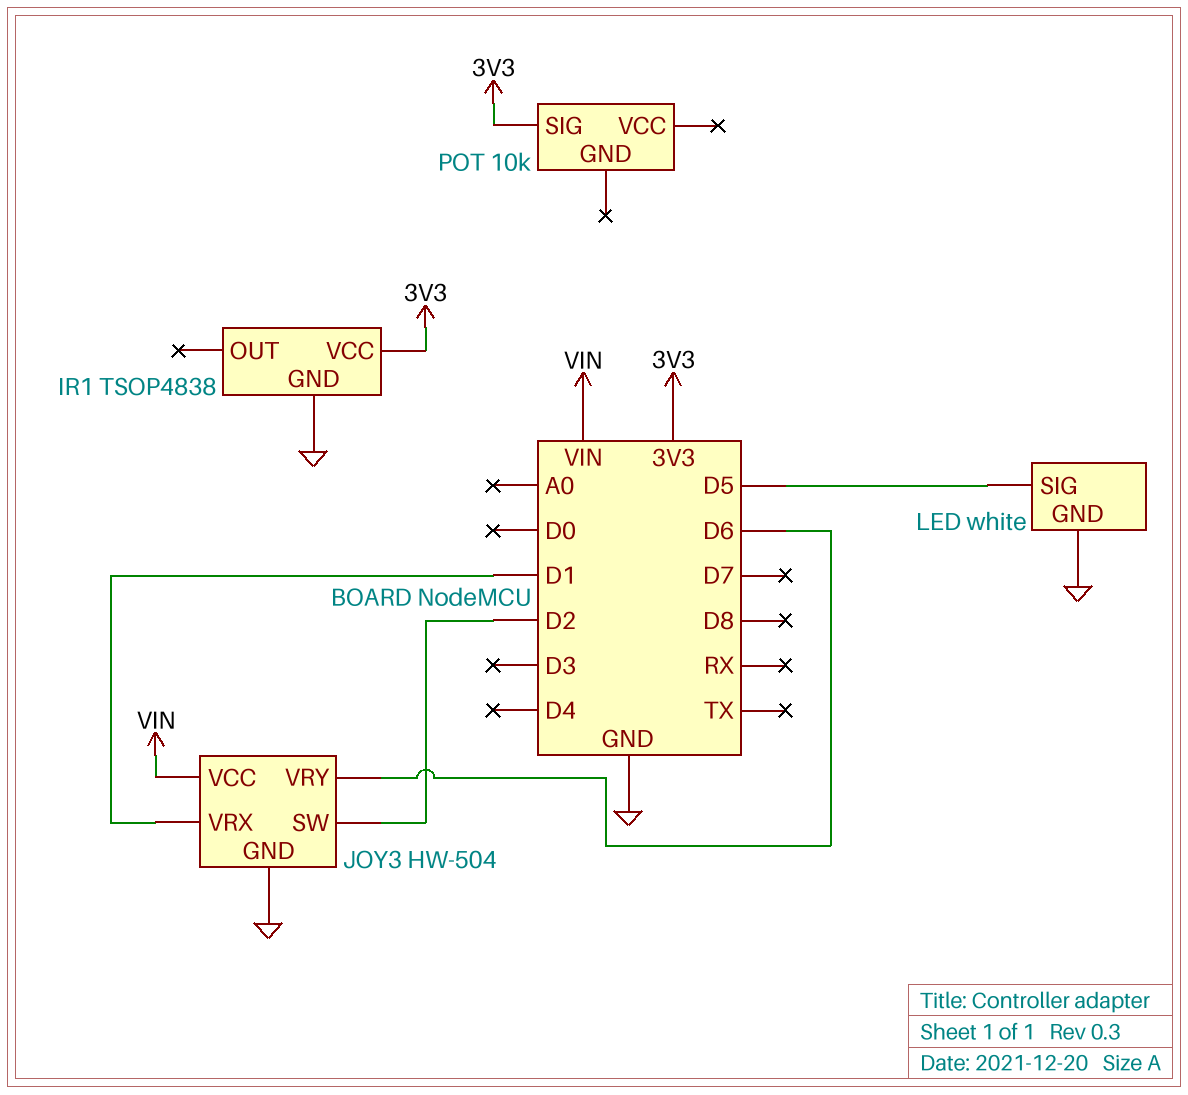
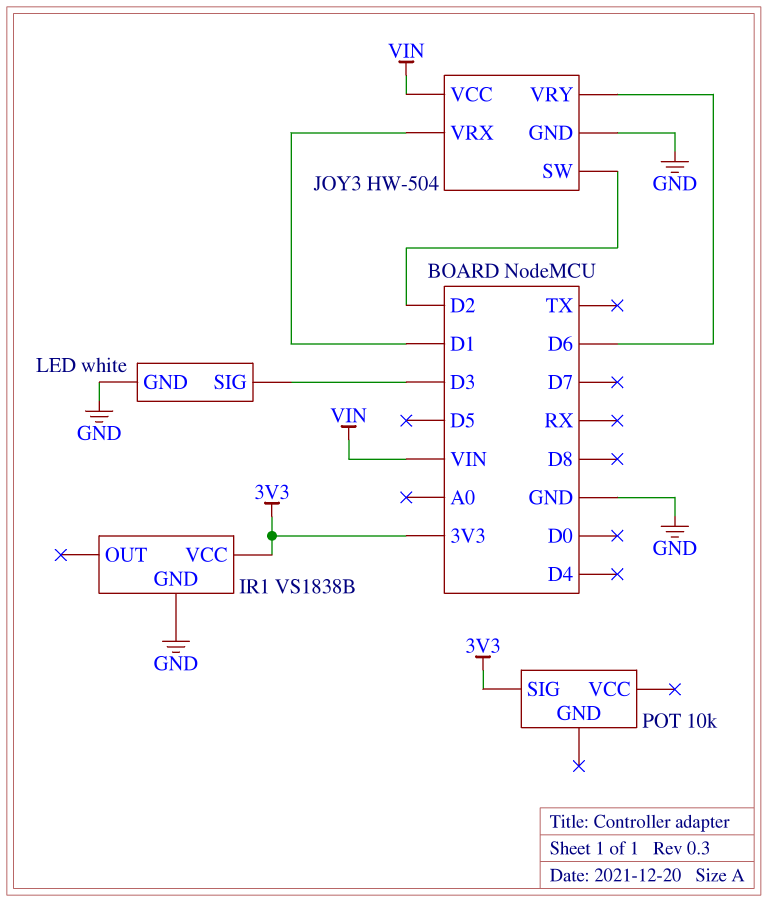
IR1: TSOP4838 -> VS1838B
LED pin SIG: D5 -> D3

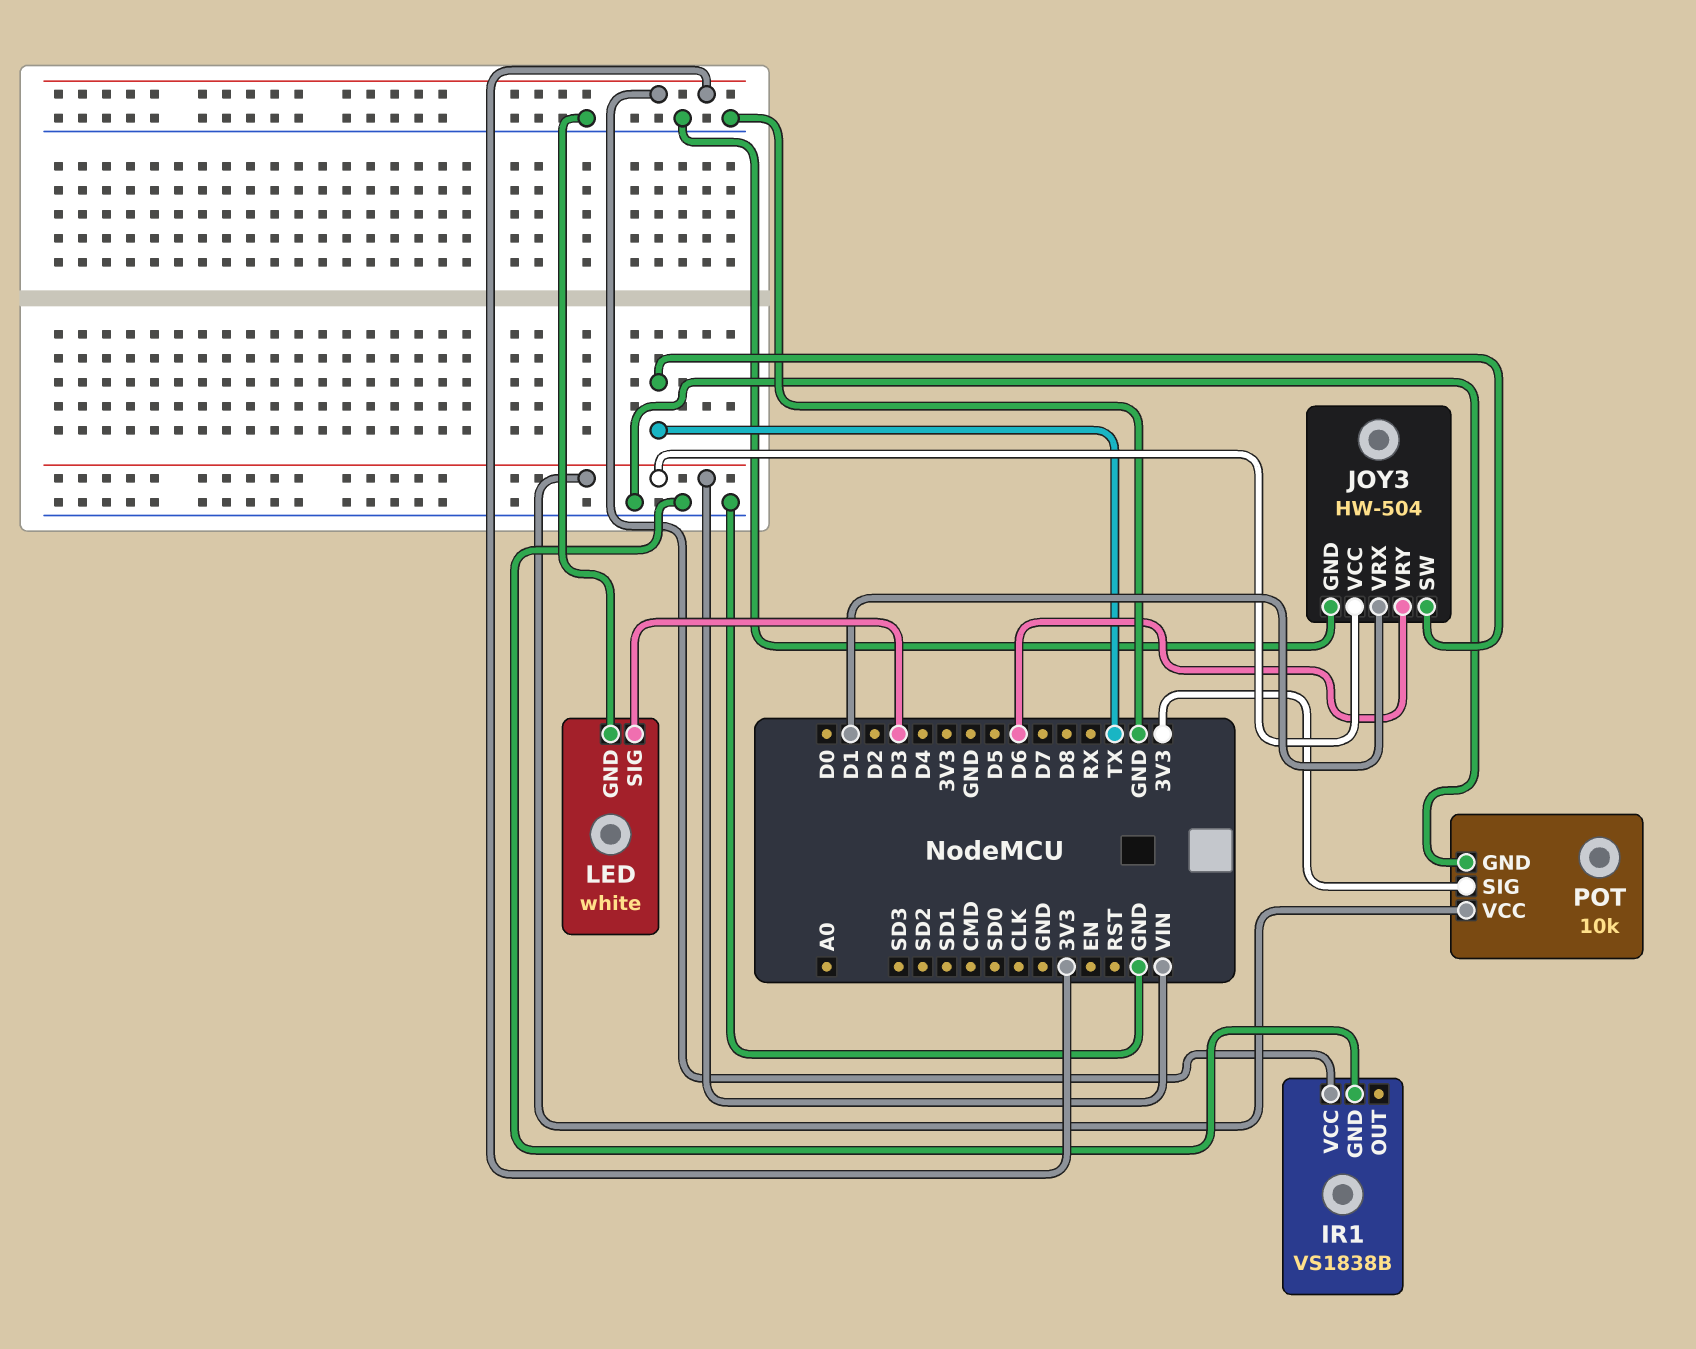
JOY3 pin SW: D2 -> TX
POT pin GND: none -> GND
POT pin VCC: none -> VIN

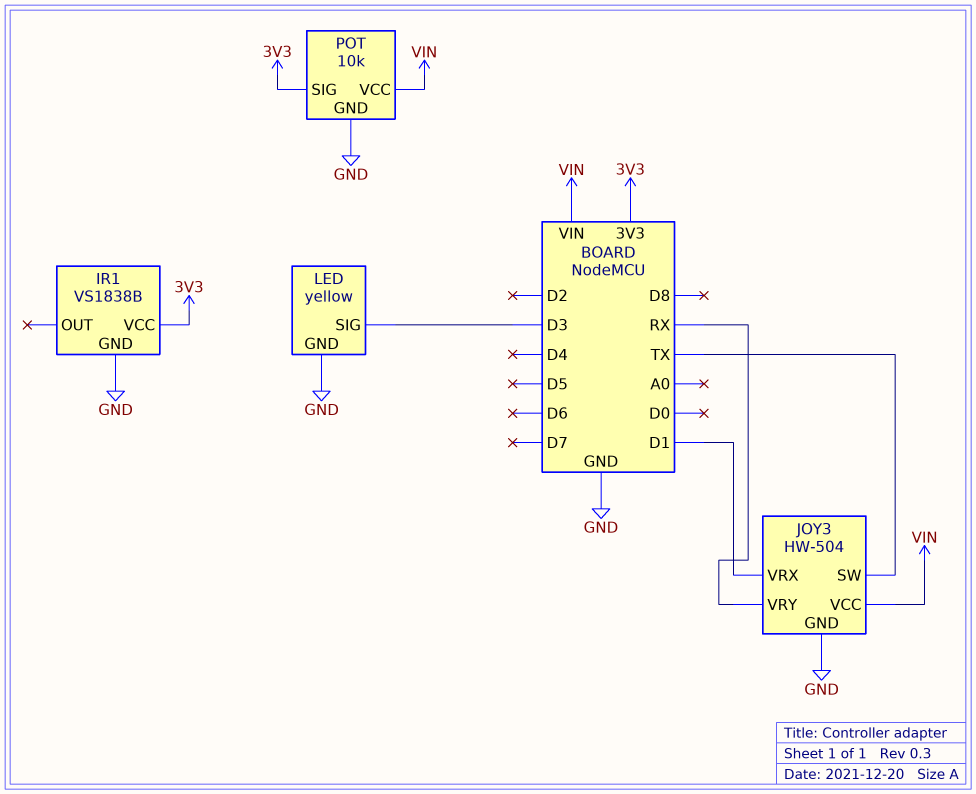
JOY3 pin VRY: D6 -> RX
LED: white -> yellow

